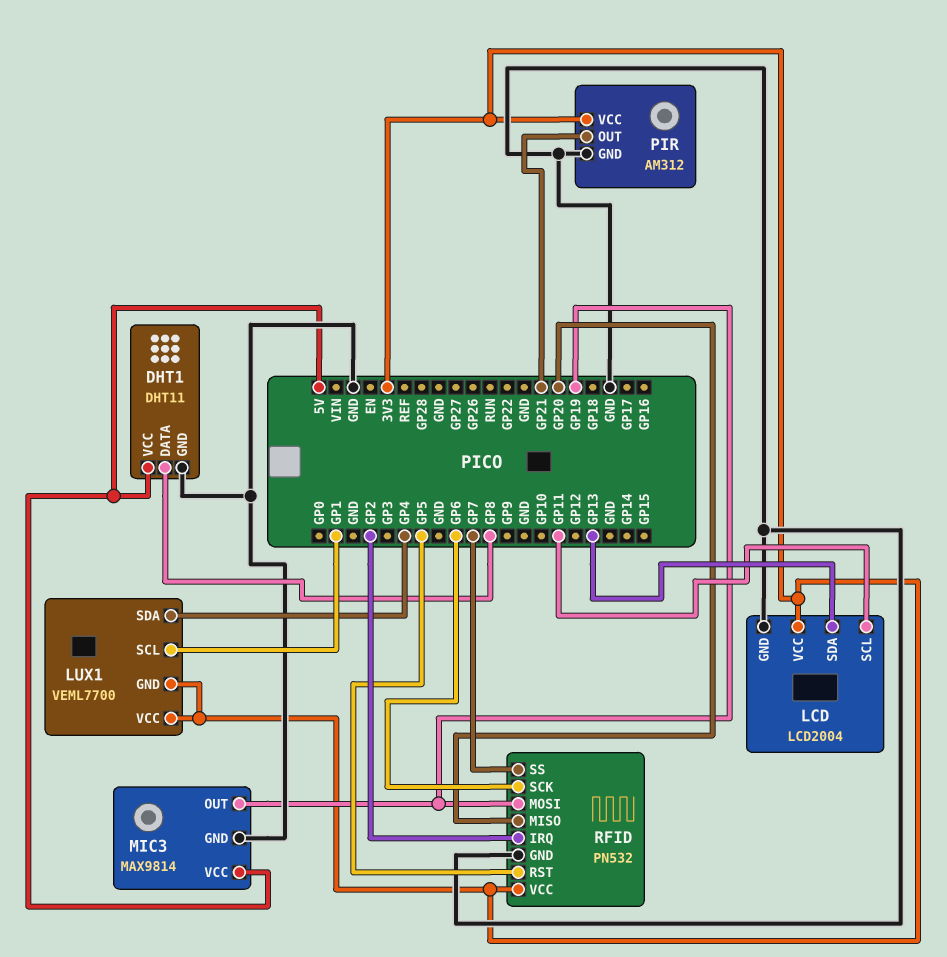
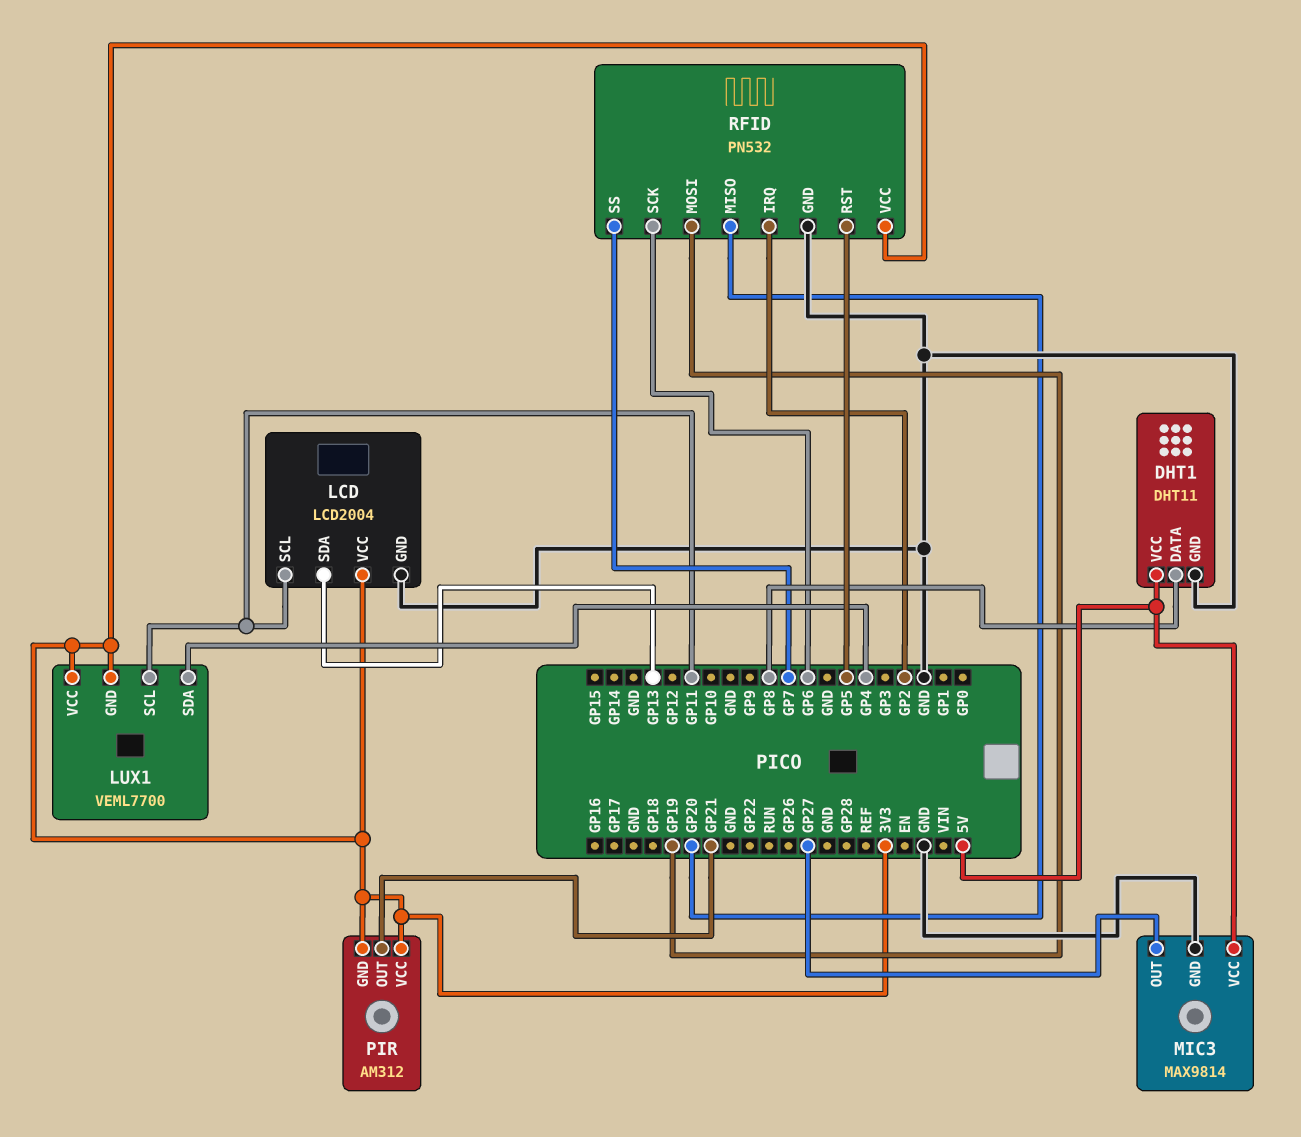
LUX1 pin SCL: GP1 -> GP11
MIC3 pin OUT: GP19 -> GP27
PIR pin GND: GND -> 3V3

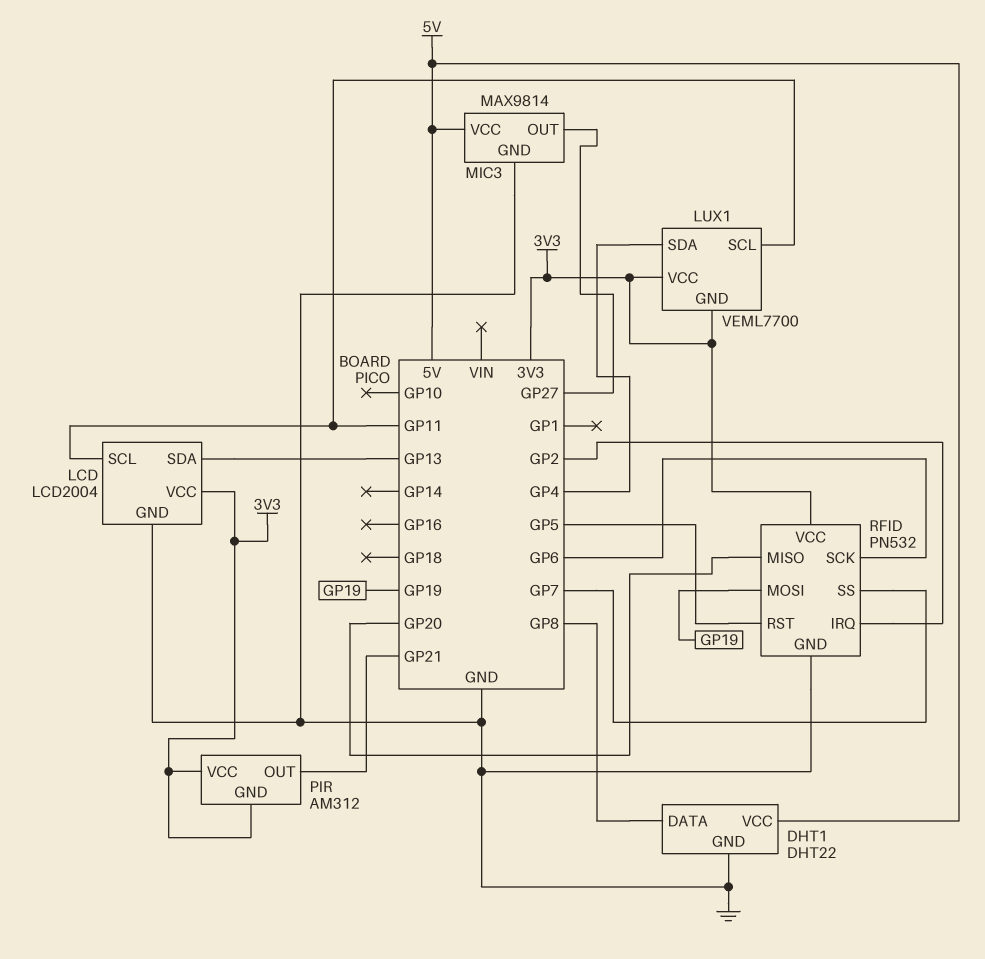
DHT1: DHT11 -> DHT22

